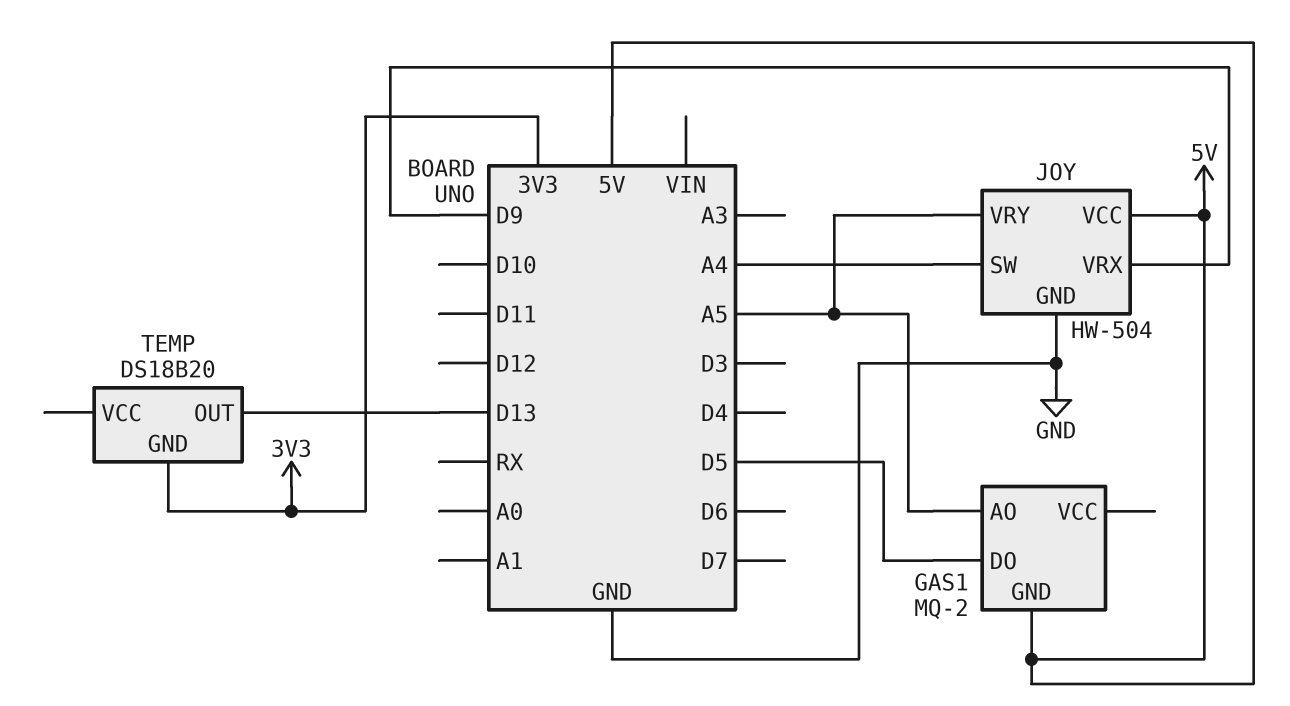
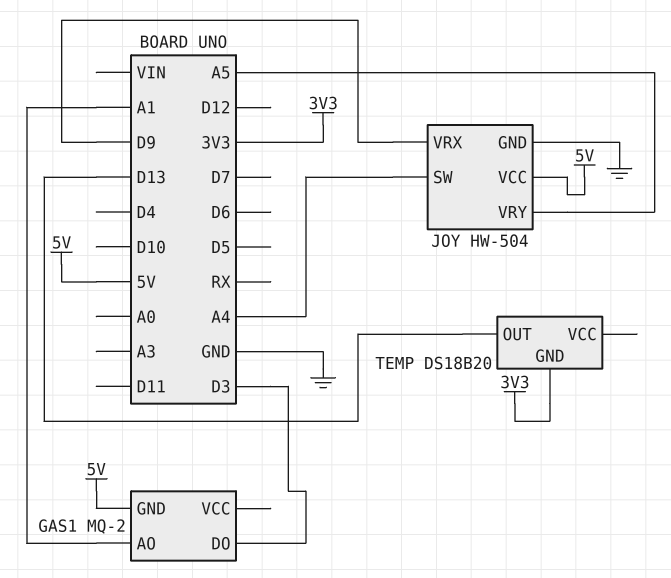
GAS1 pin AO: A5 -> A1
GAS1 pin DO: D5 -> D3

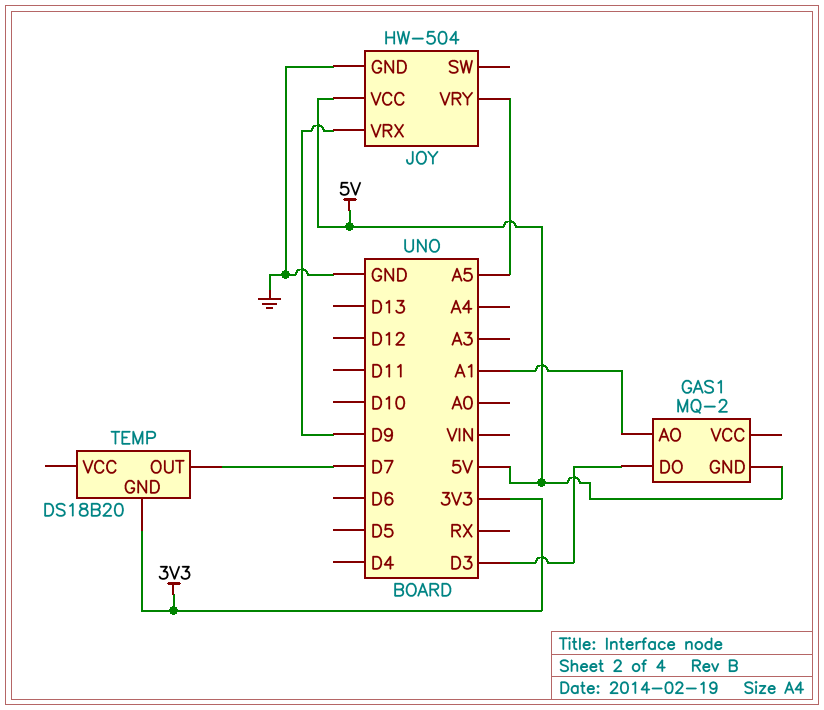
JOY pin SW: A4 -> none
TEMP pin OUT: D13 -> D7

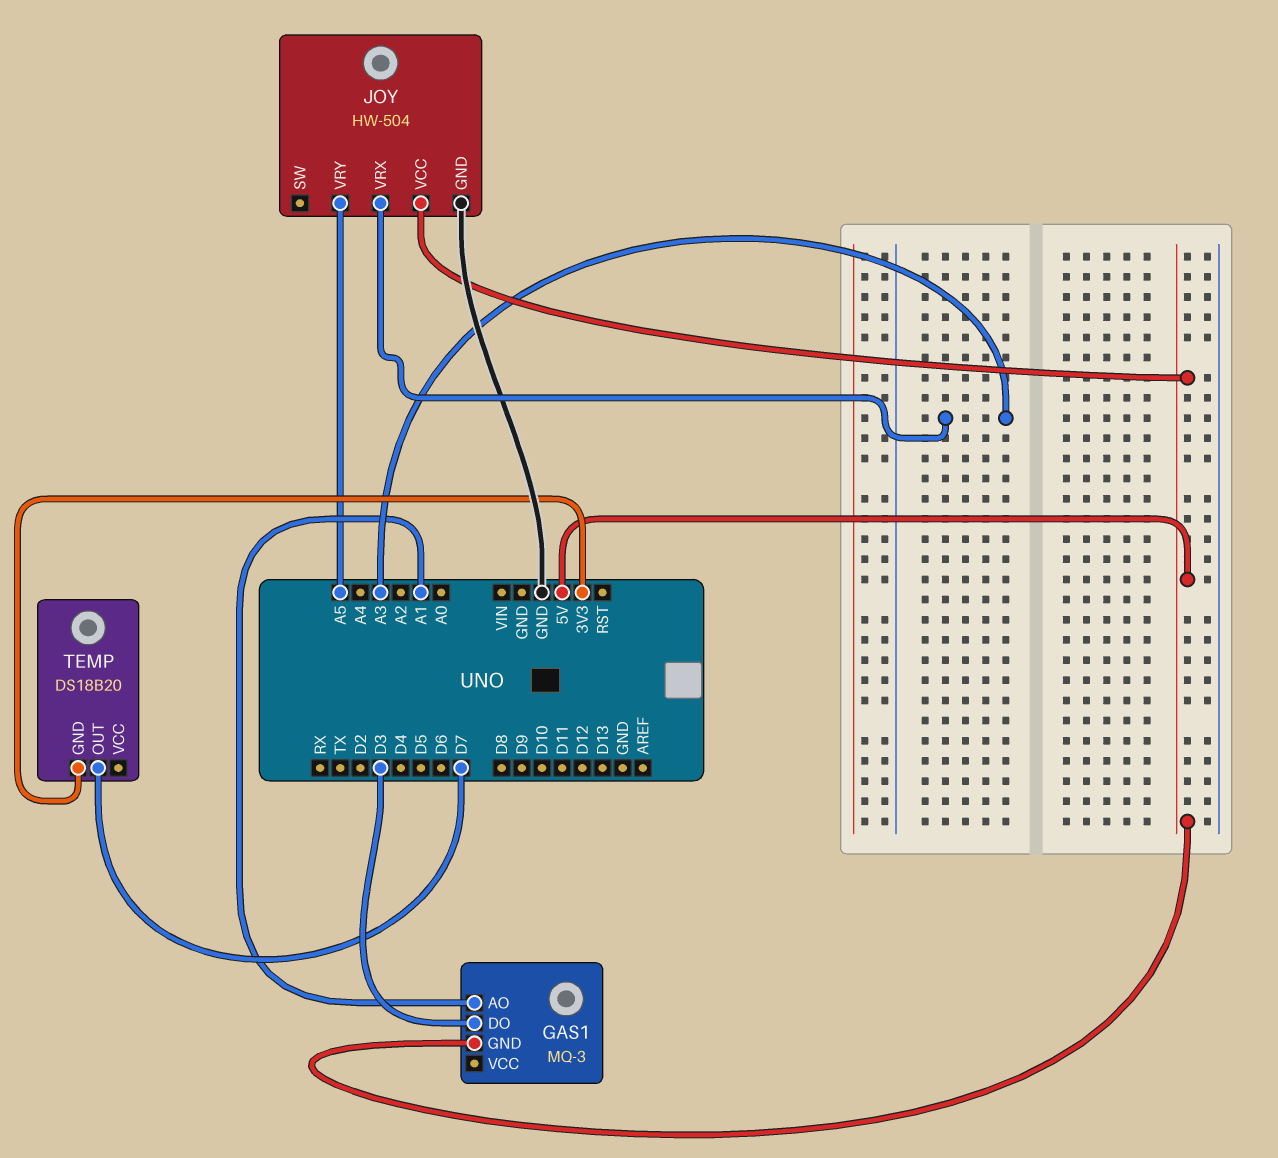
GAS1: MQ-2 -> MQ-3
JOY pin VRX: D9 -> A3

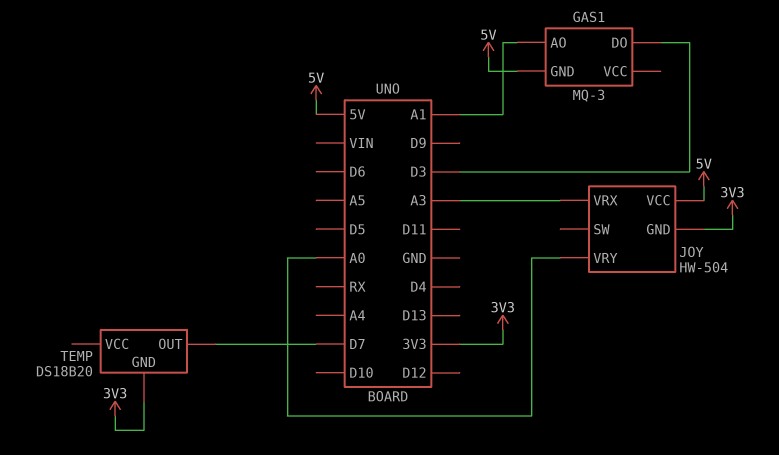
JOY pin GND: GND -> 3V3
JOY pin VRY: A5 -> A0

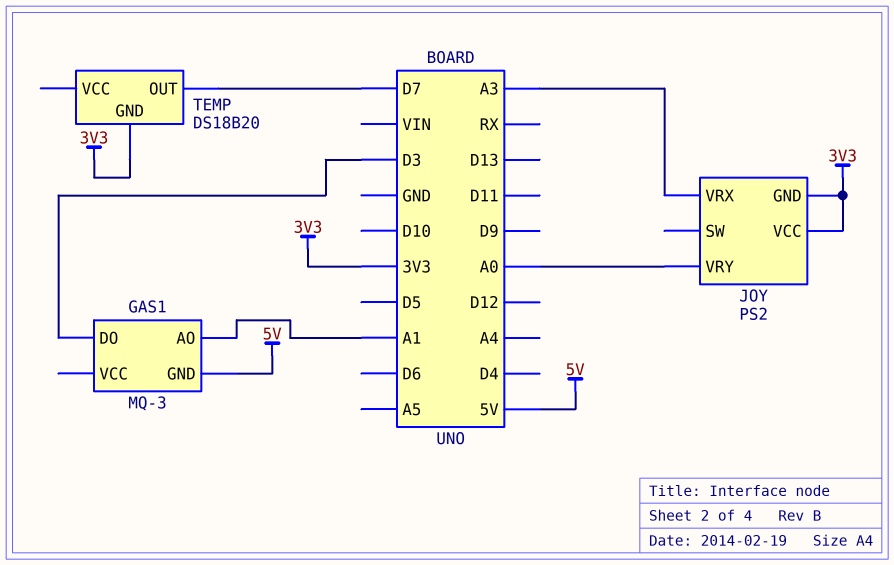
JOY: HW-504 -> PS2
JOY pin VCC: 5V -> 3V3

